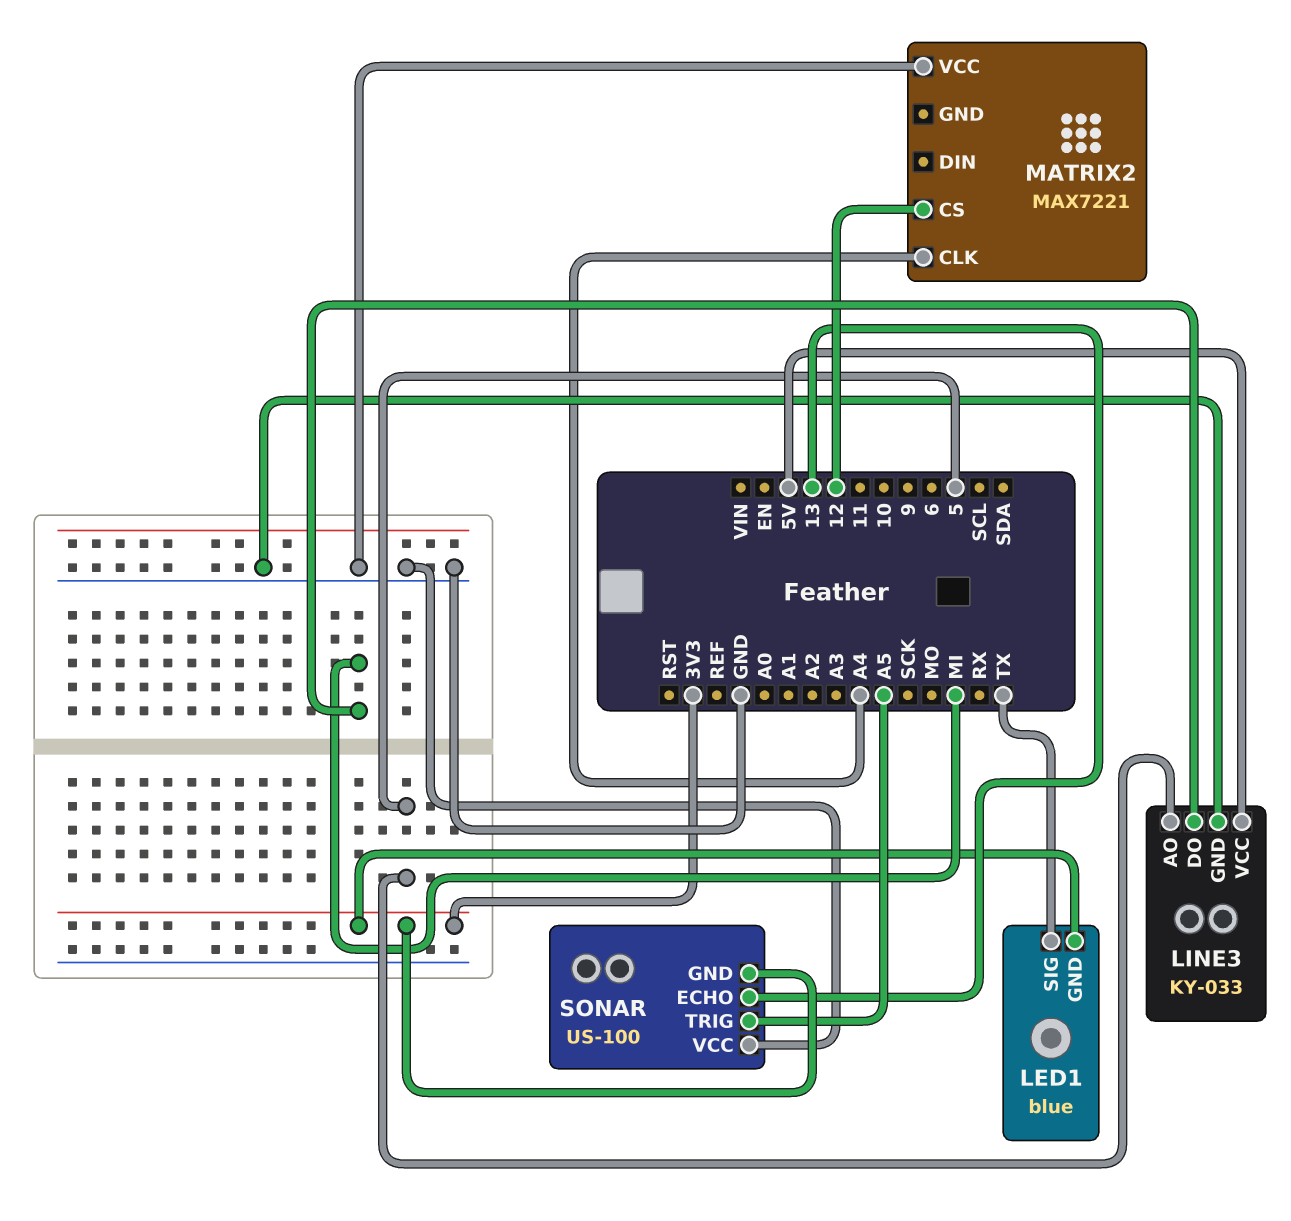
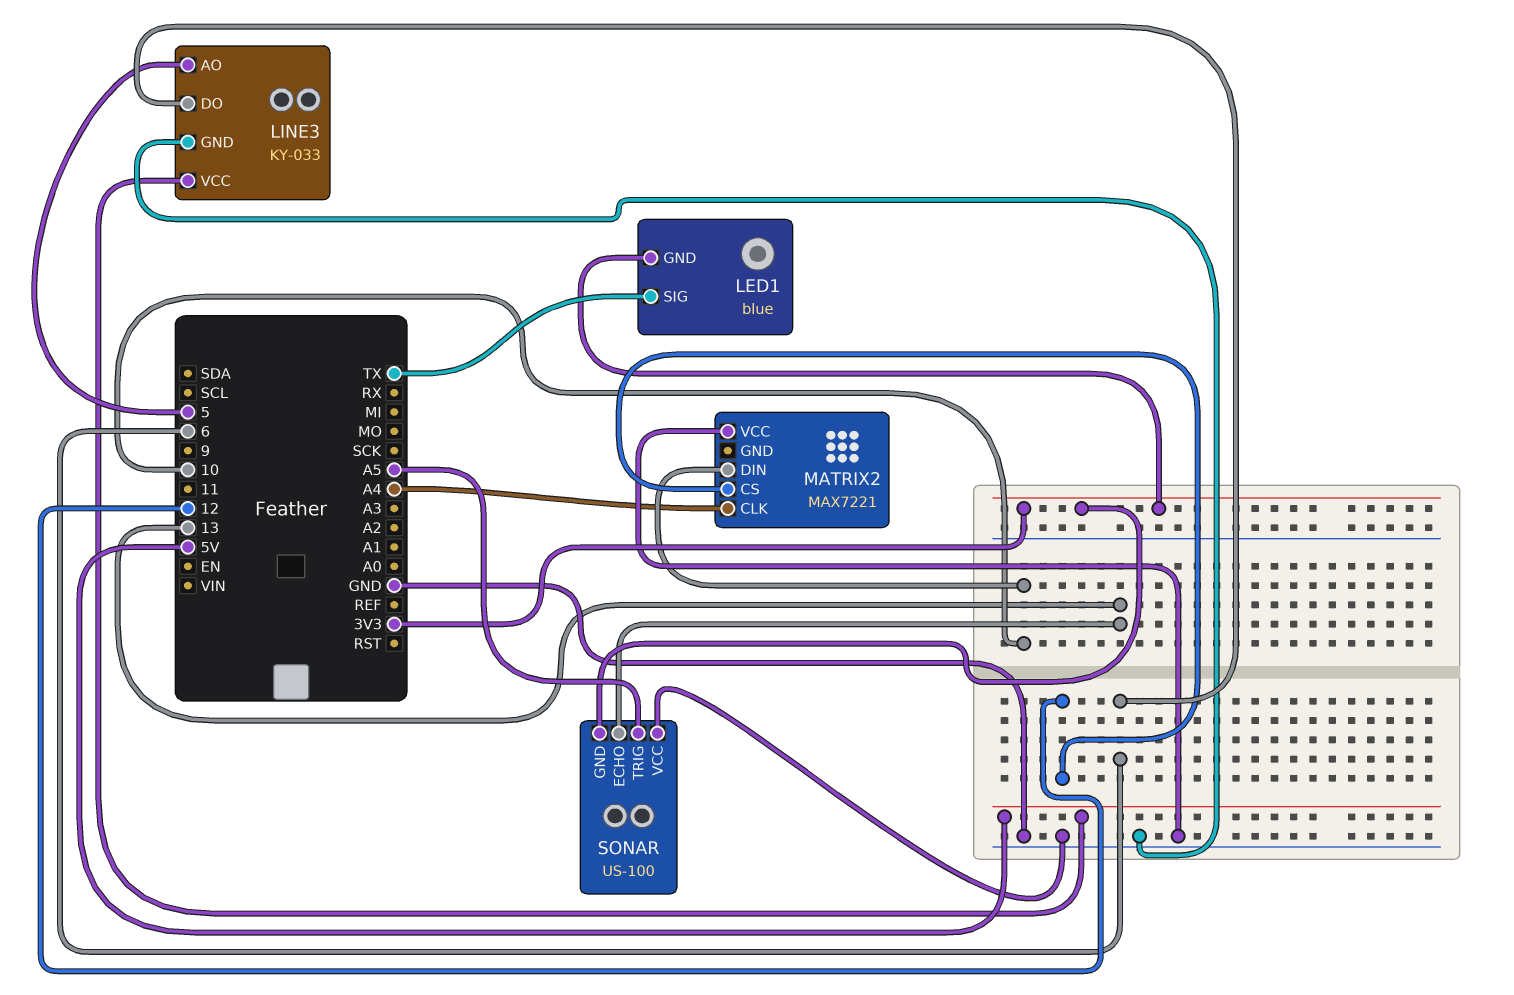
LINE3 pin DO: MI -> 6
MATRIX2 pin DIN: none -> 10

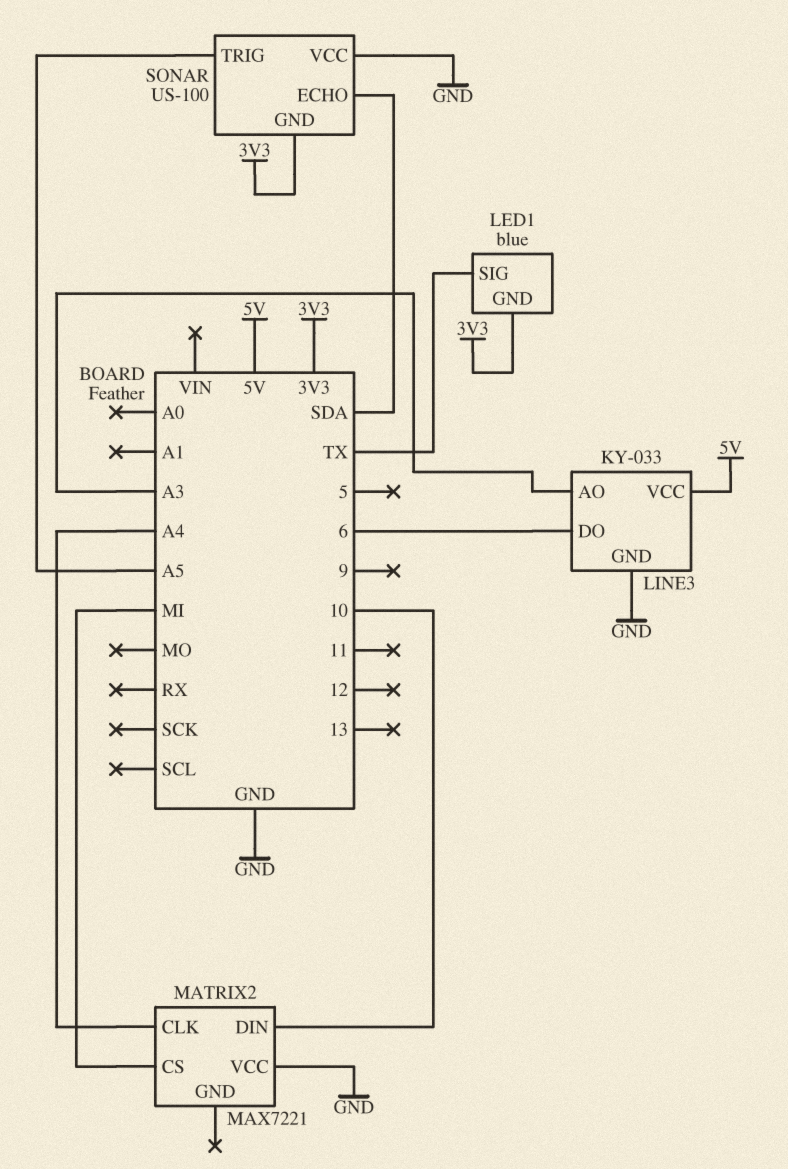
LINE3 pin AO: 5 -> A3
MATRIX2 pin CS: 12 -> MI
SONAR pin ECHO: 13 -> SDA

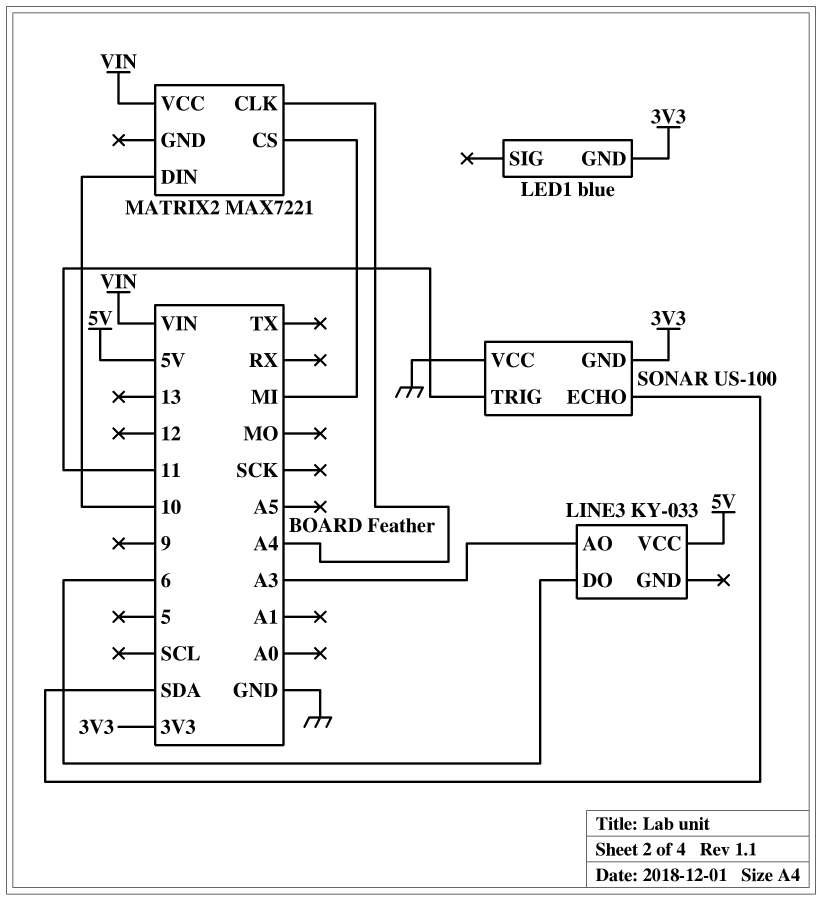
LED1 pin SIG: TX -> none
LINE3 pin GND: GND -> none
MATRIX2 pin VCC: GND -> VIN
SONAR pin TRIG: A5 -> 11

